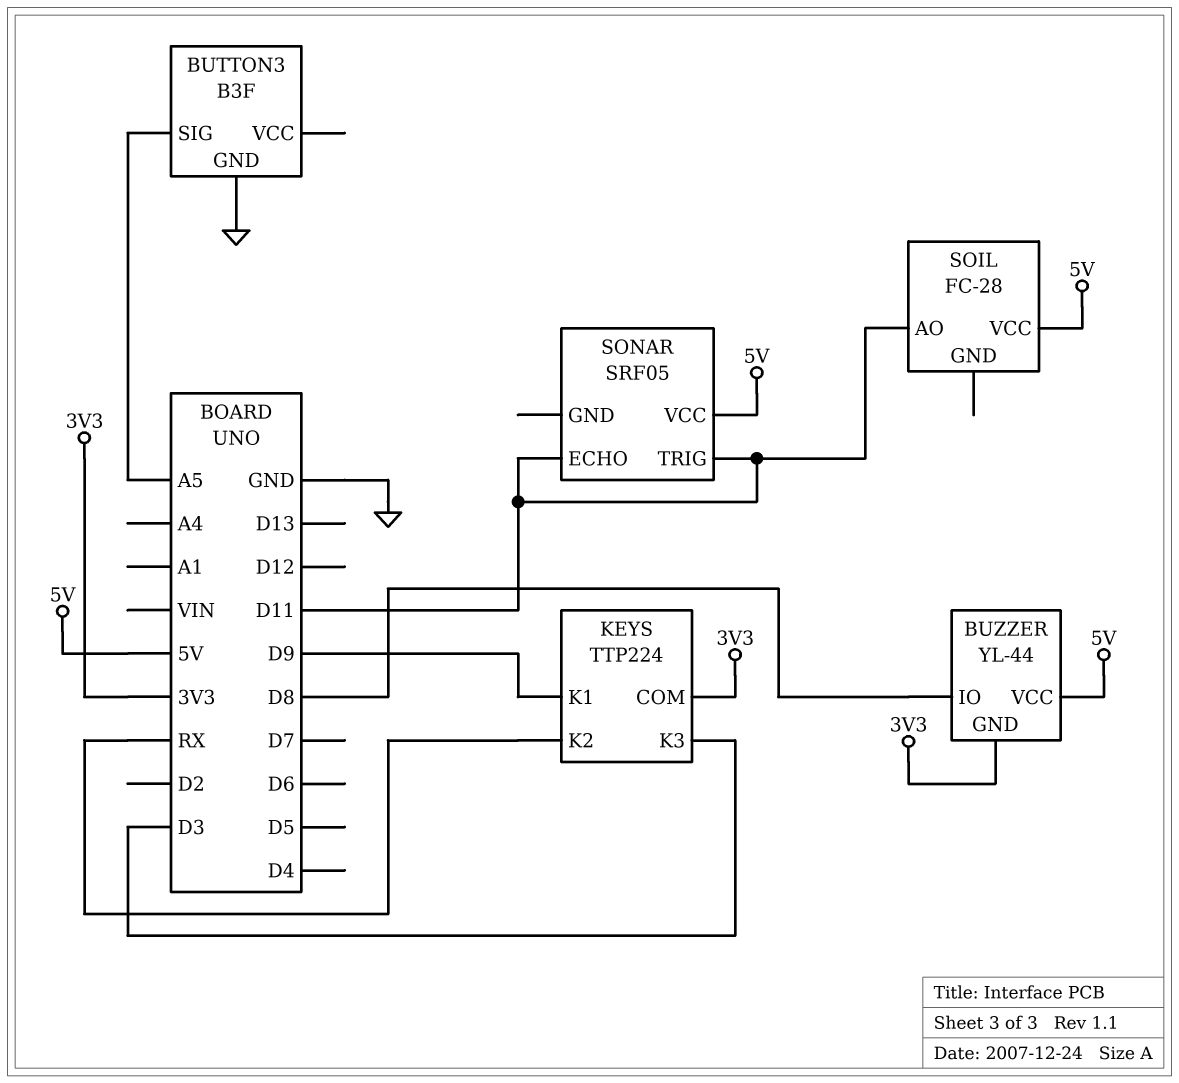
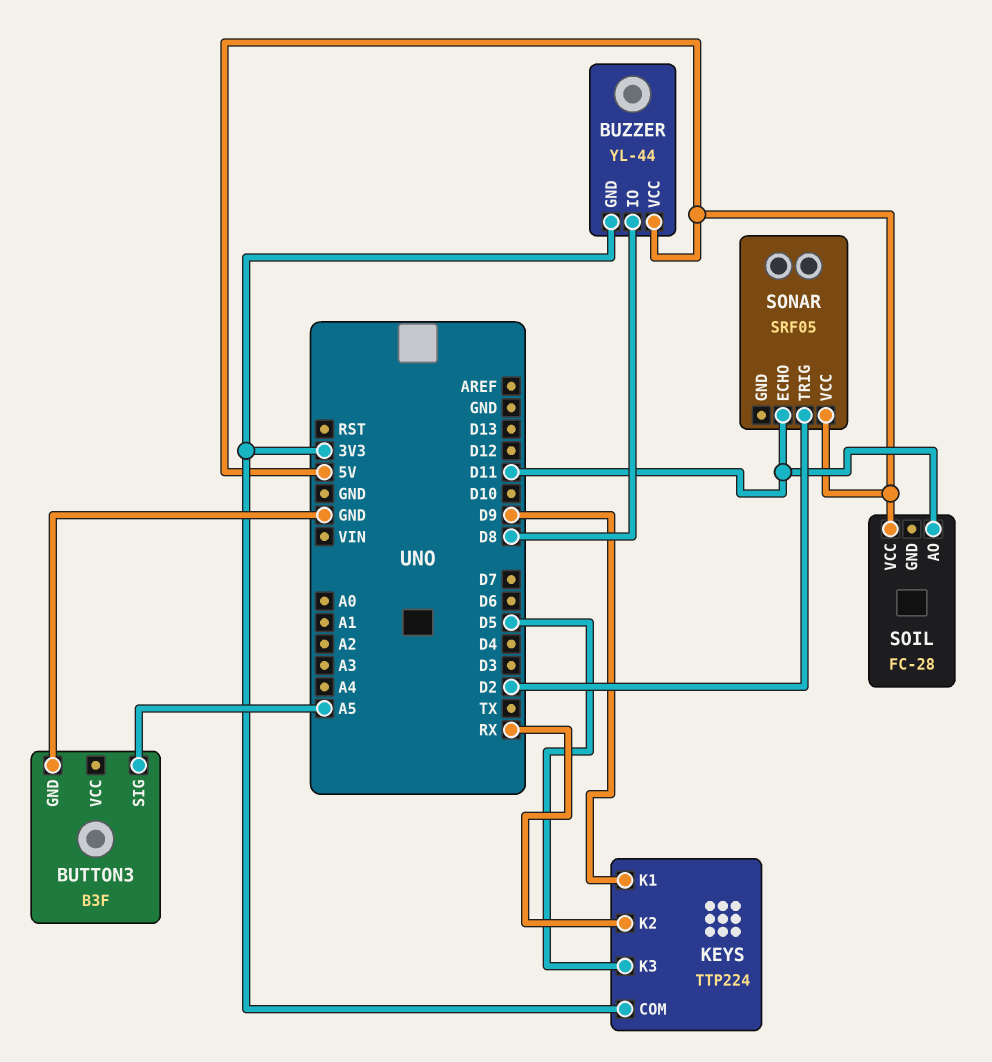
KEYS pin K3: D3 -> D5
SONAR pin TRIG: D11 -> D2

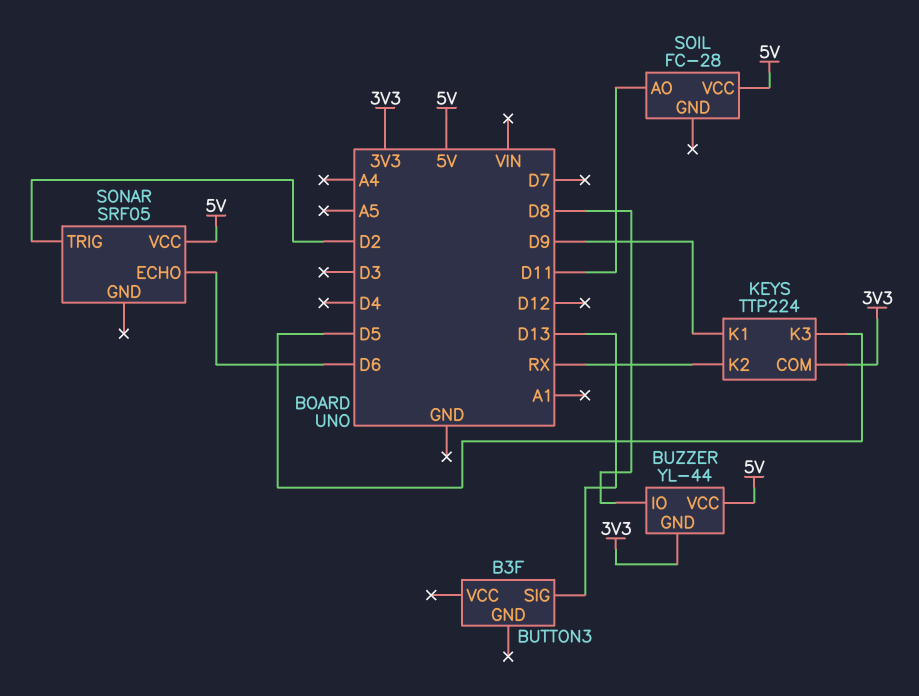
BUTTON3 pin GND: GND -> none
BUTTON3 pin SIG: A5 -> D13
SONAR pin ECHO: D11 -> D6

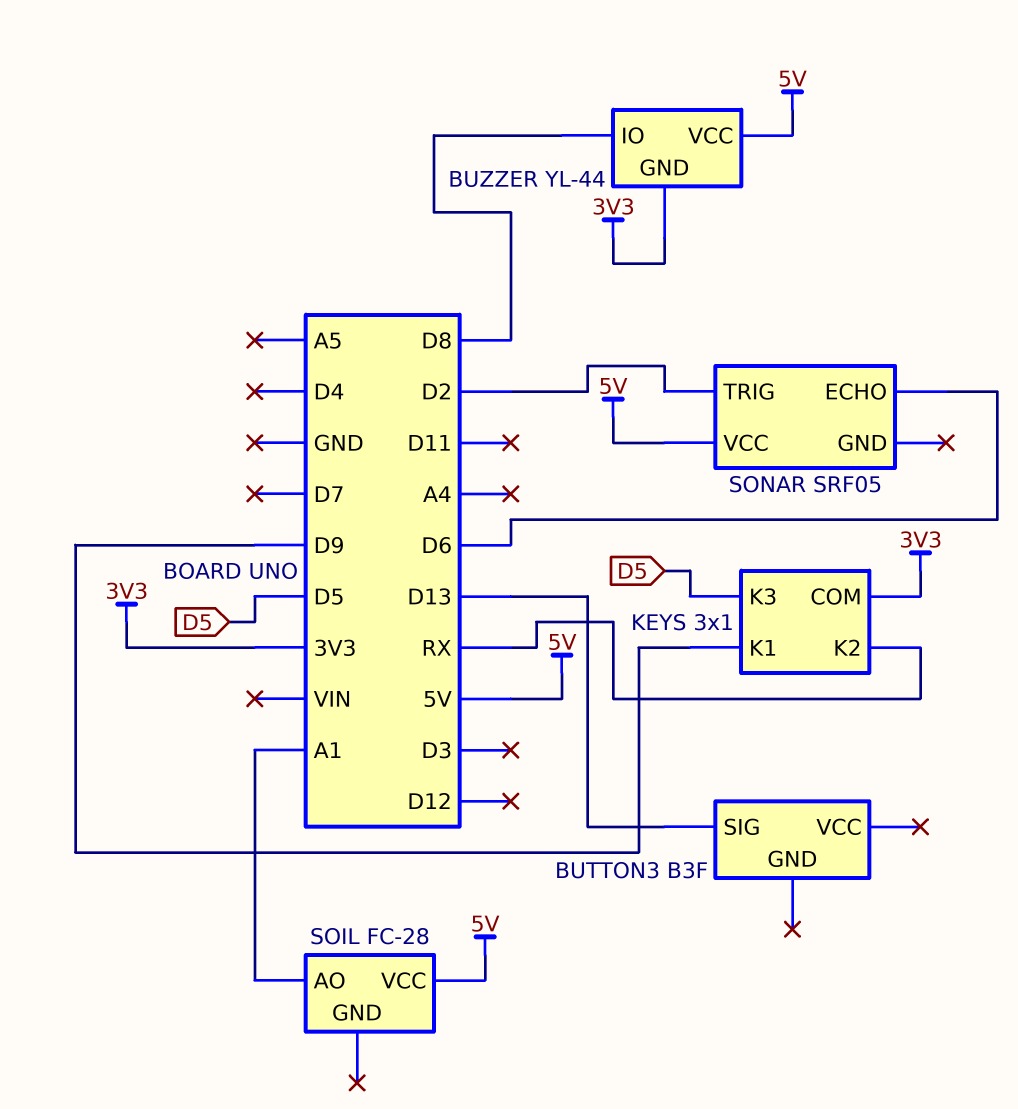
KEYS: TTP224 -> 3x1
SOIL pin AO: D11 -> A1

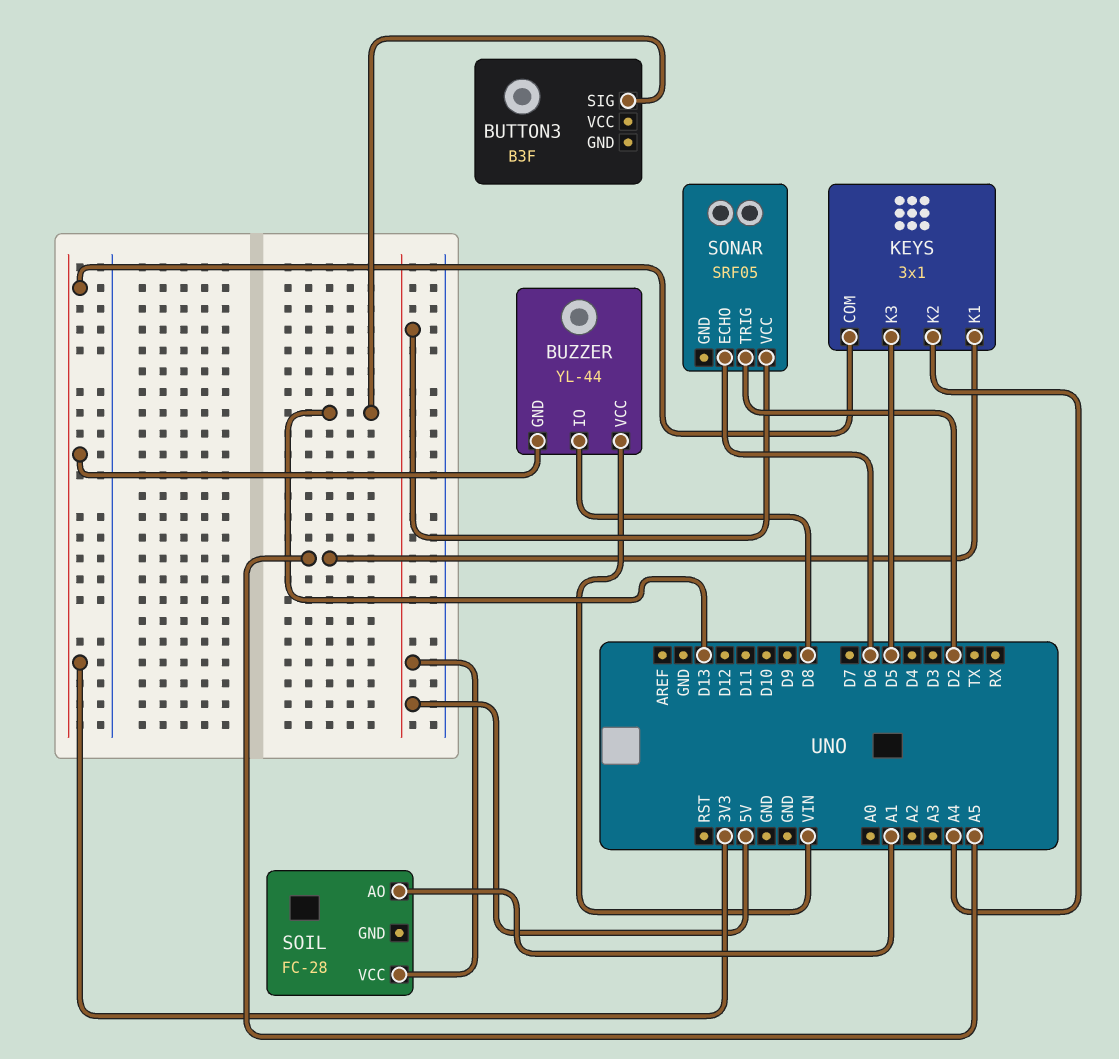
BUZZER pin VCC: 5V -> VIN
KEYS pin K1: D9 -> A5
KEYS pin K2: RX -> A4

